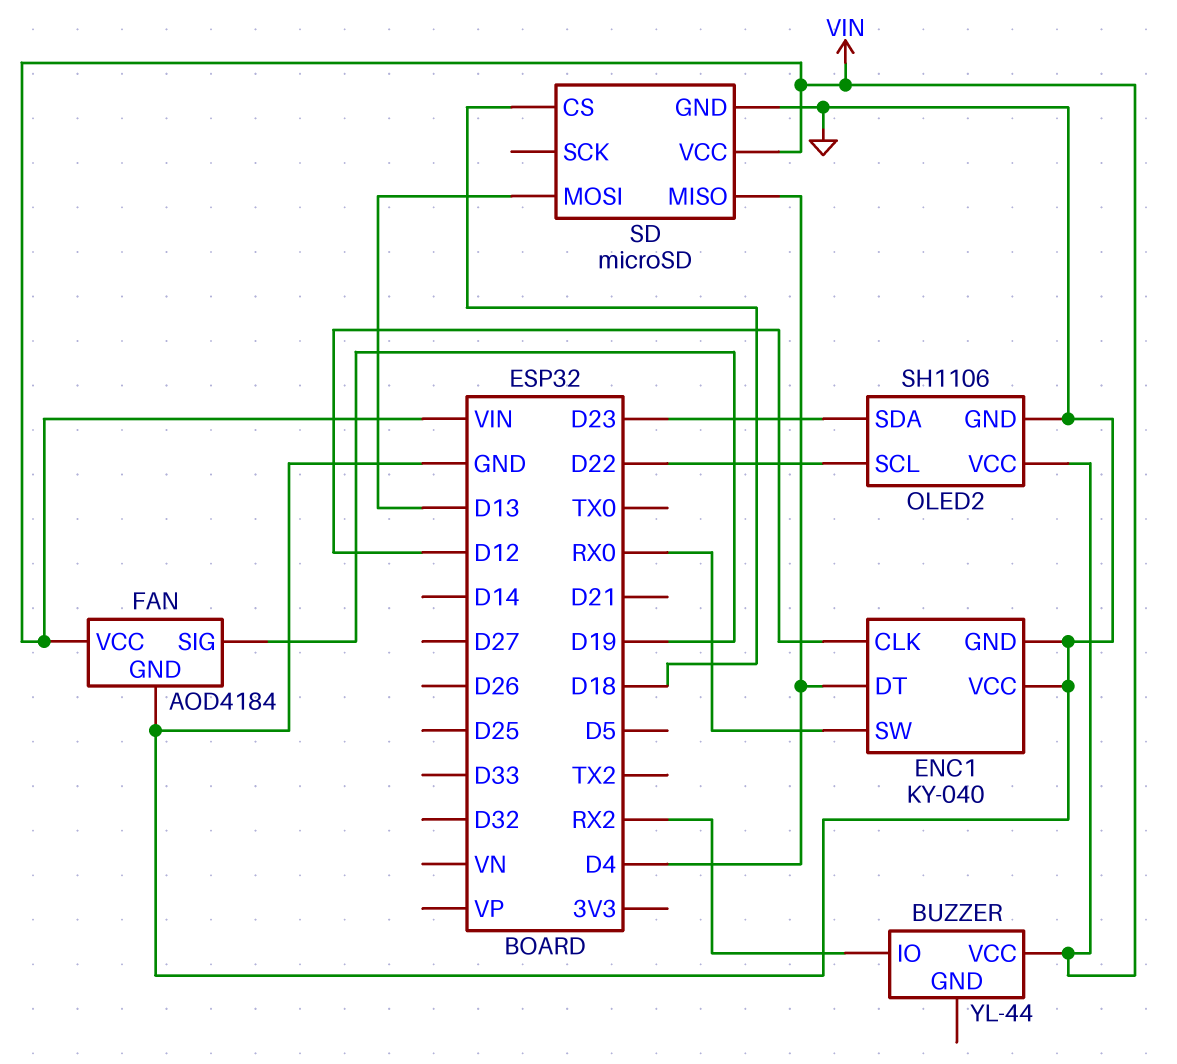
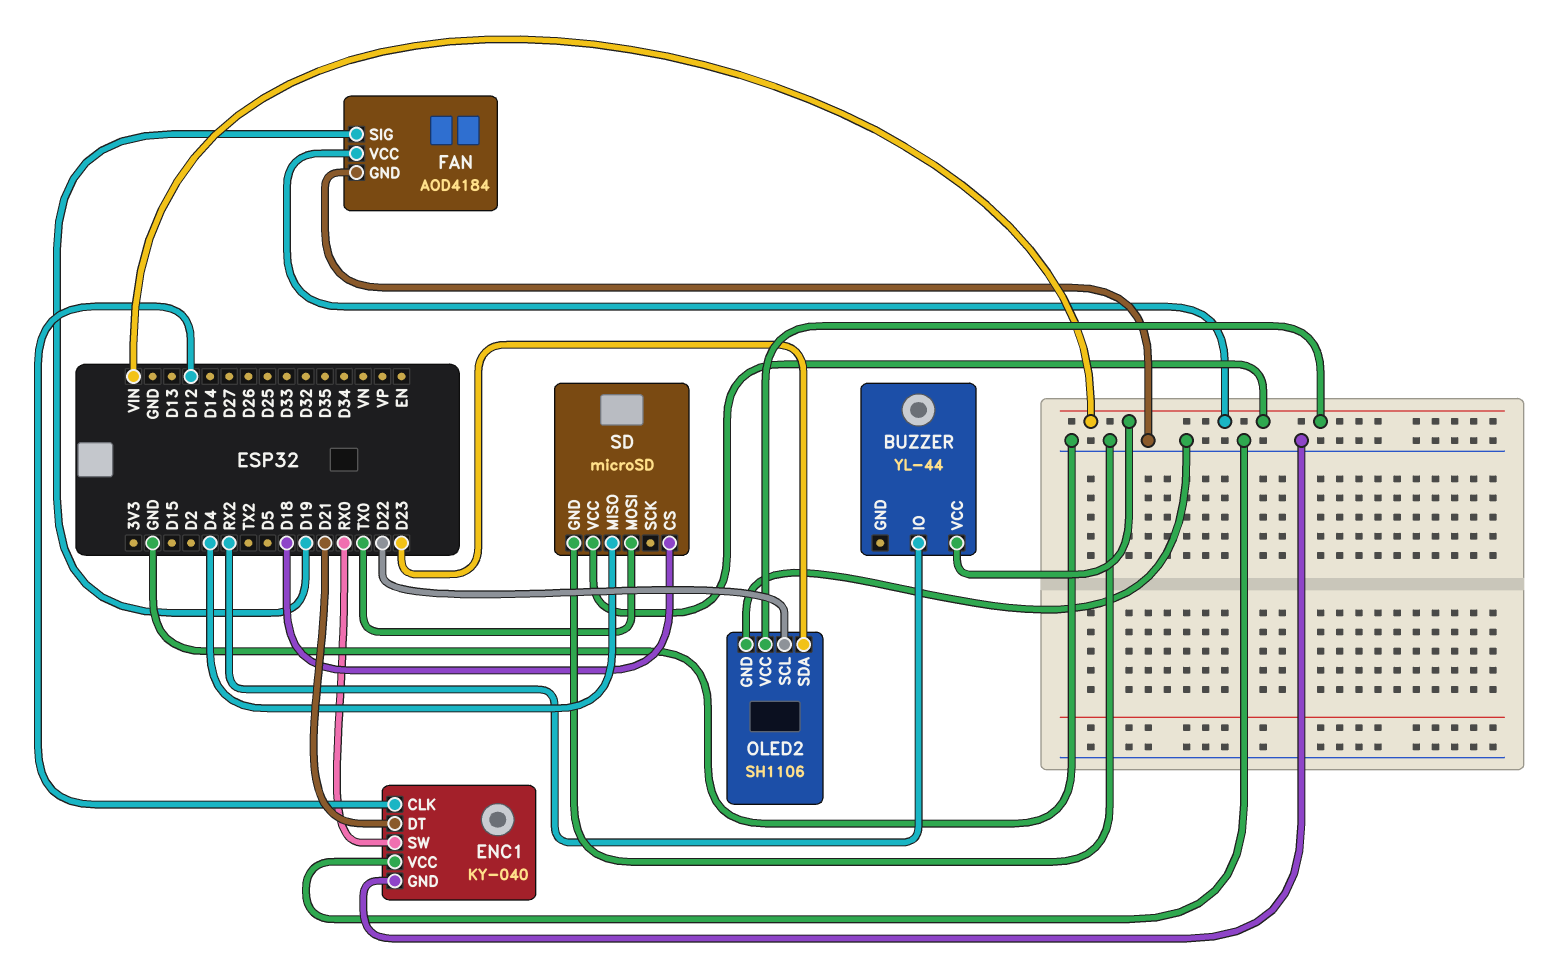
ENC1 pin DT: D4 -> D21
SD pin MOSI: D13 -> TX0

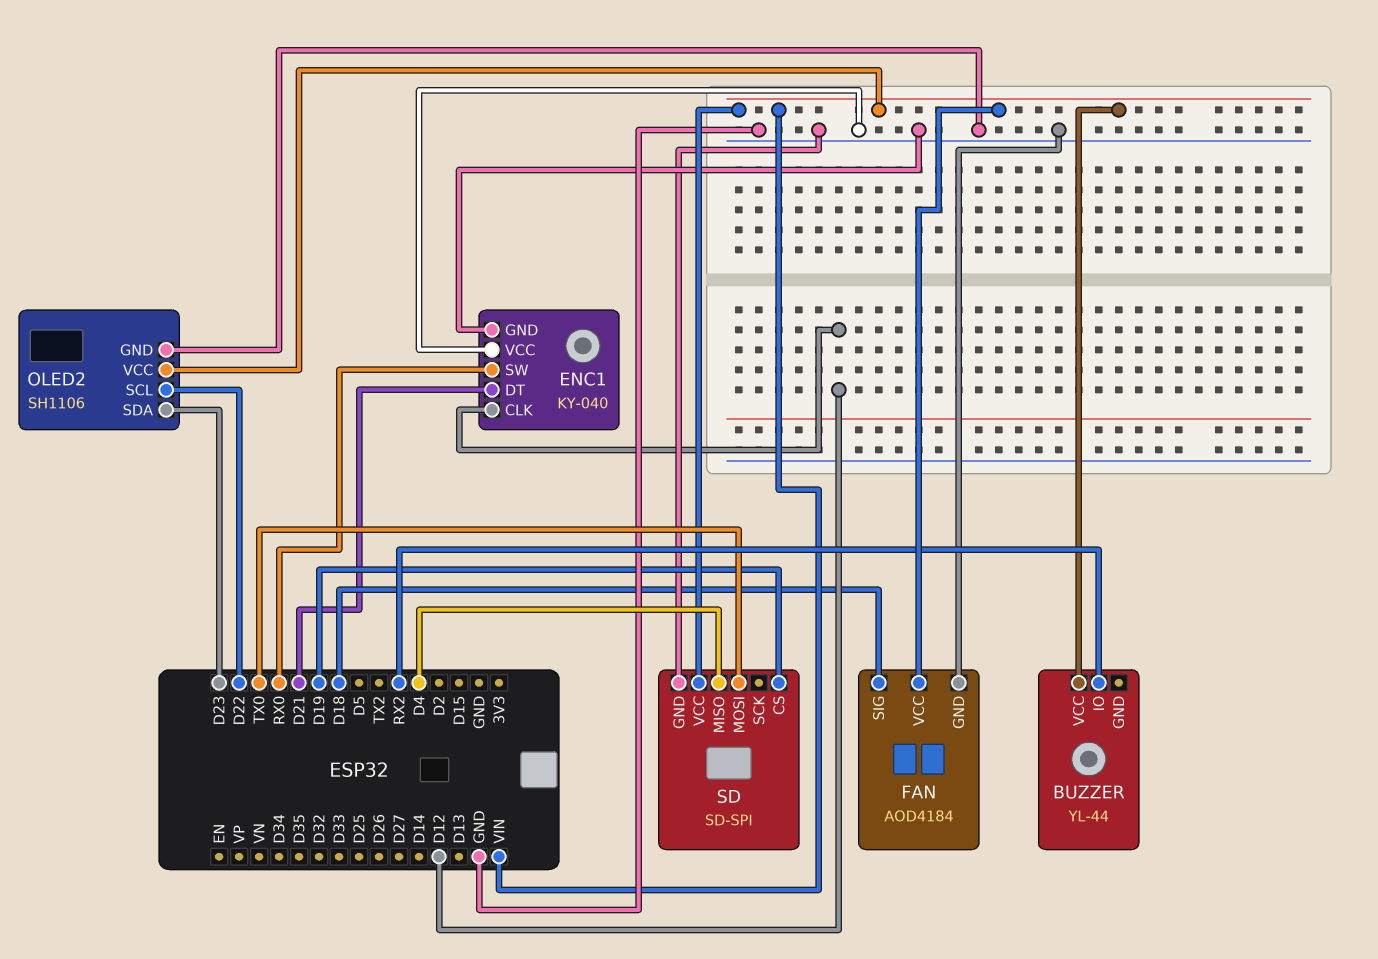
FAN pin SIG: D19 -> D18
SD: microSD -> SD-SPI
SD pin CS: D18 -> D19

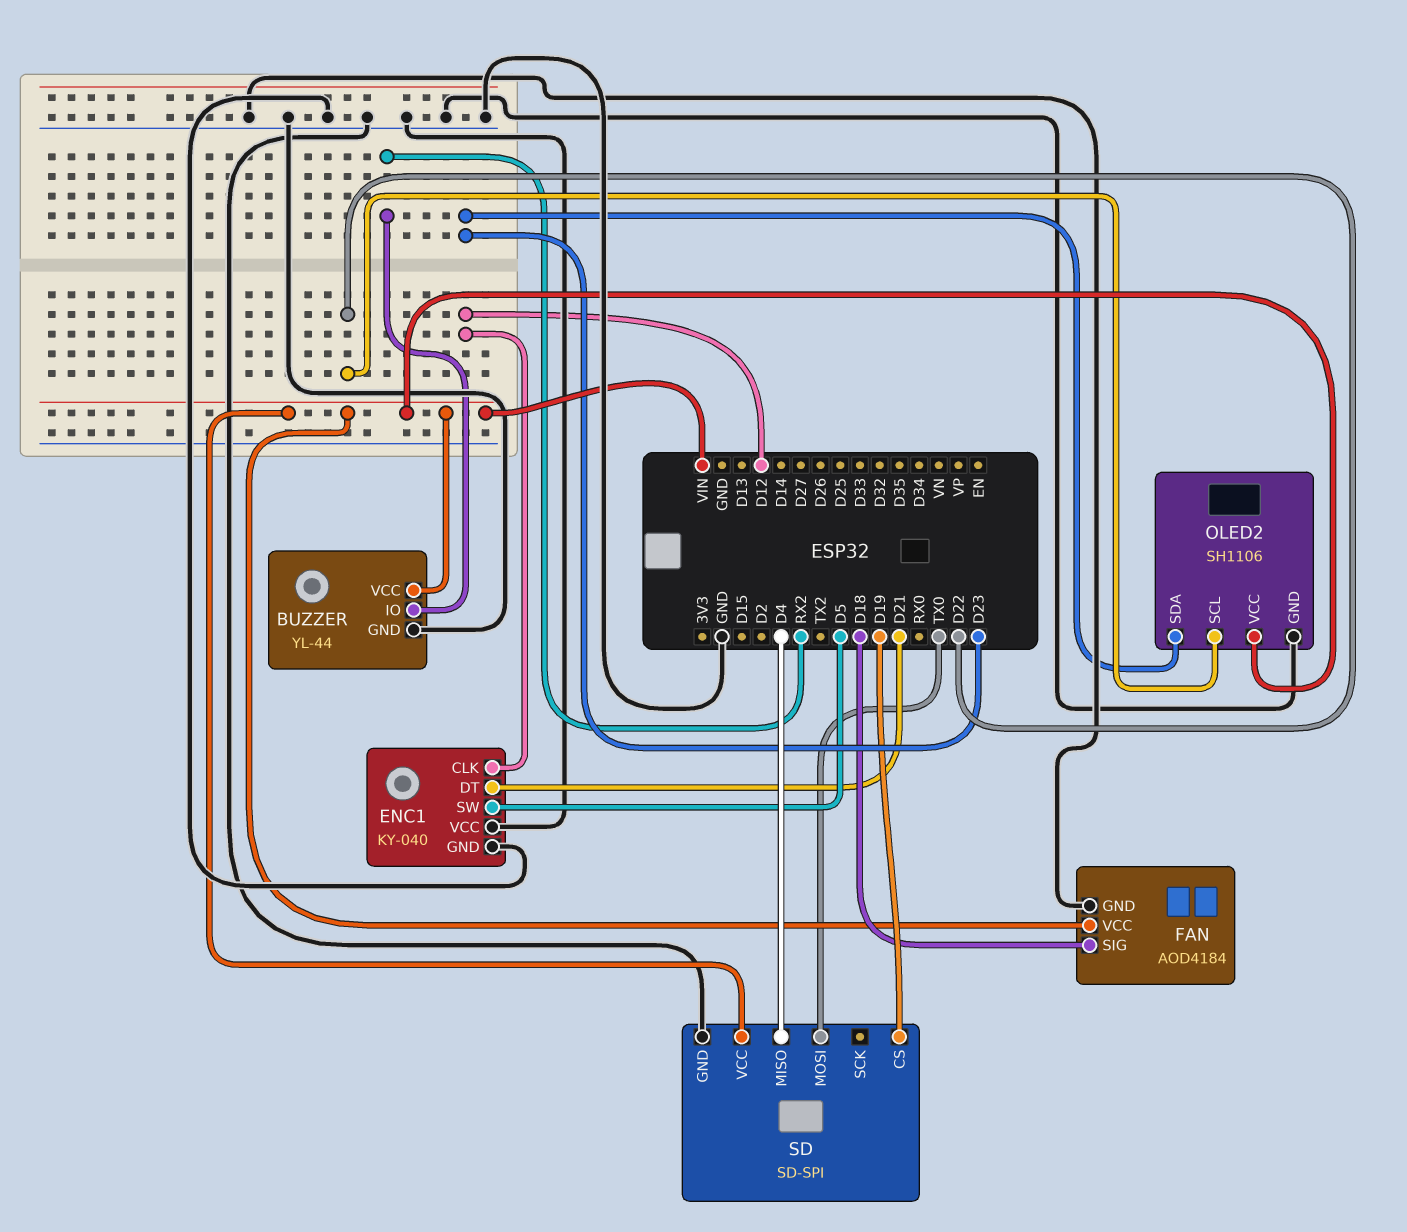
BUZZER pin GND: none -> GND
ENC1 pin SW: RX0 -> D5

